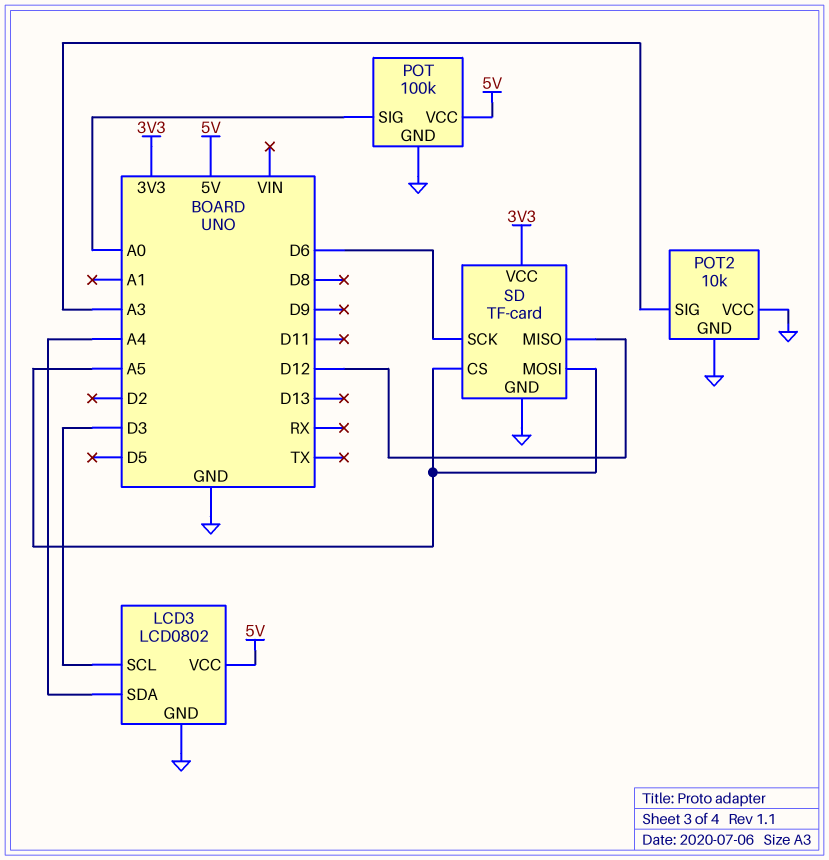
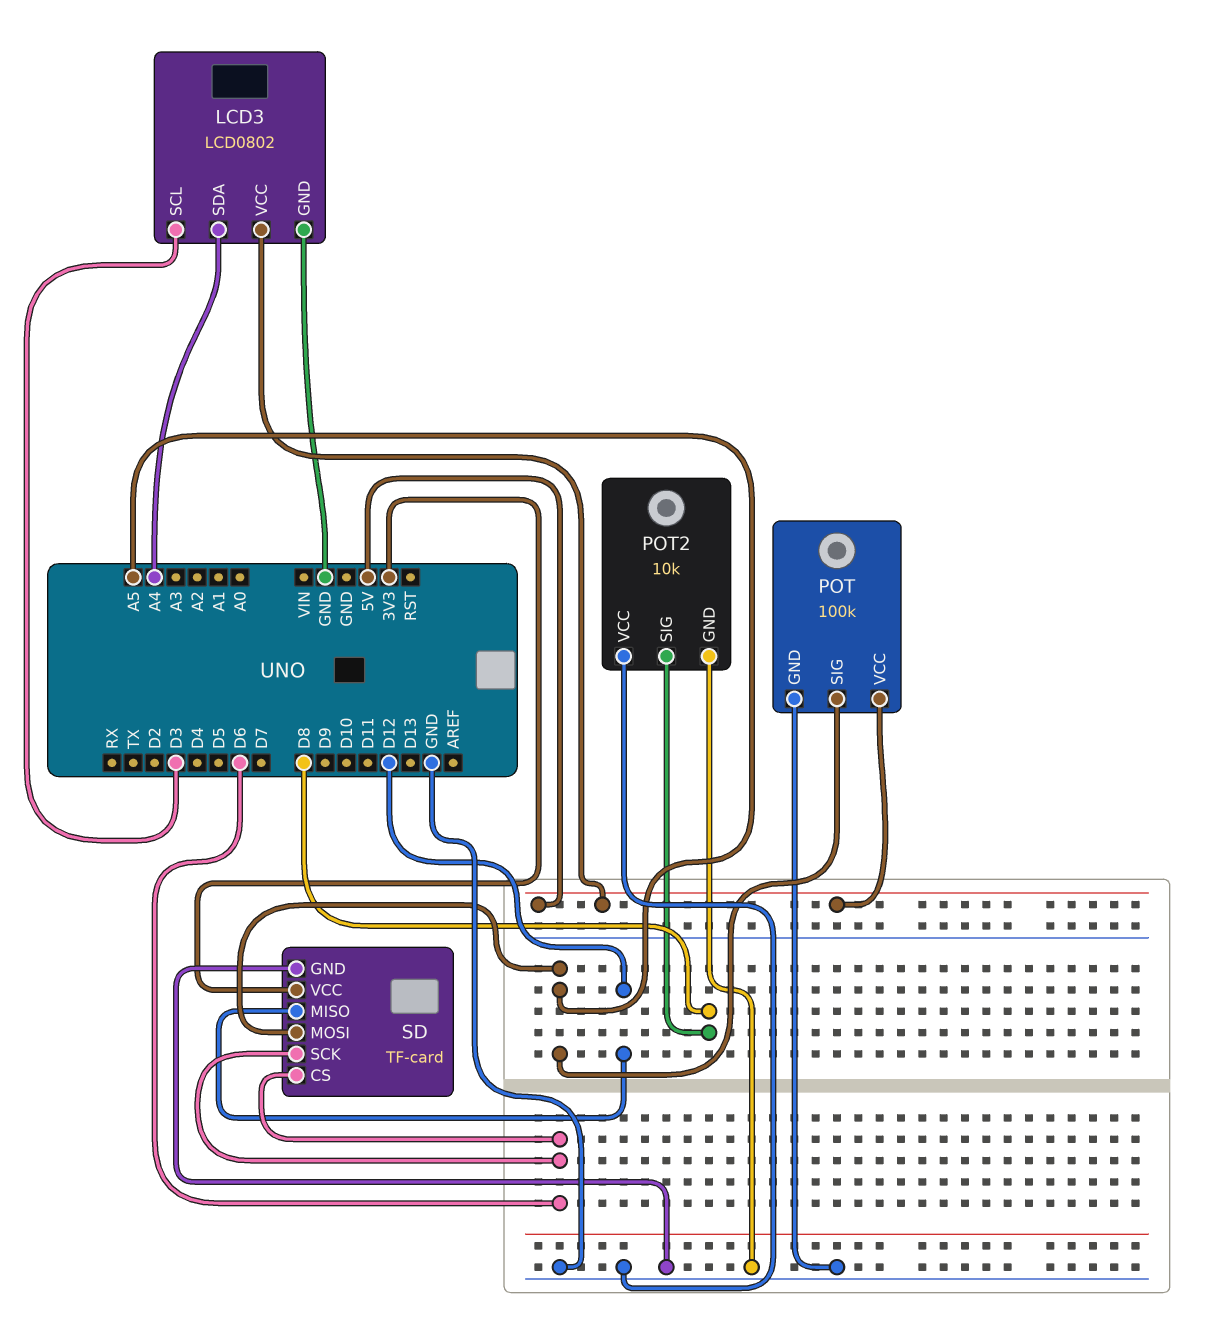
POT pin SIG: A0 -> A5
POT2 pin SIG: A3 -> D8
SD pin CS: A5 -> D6

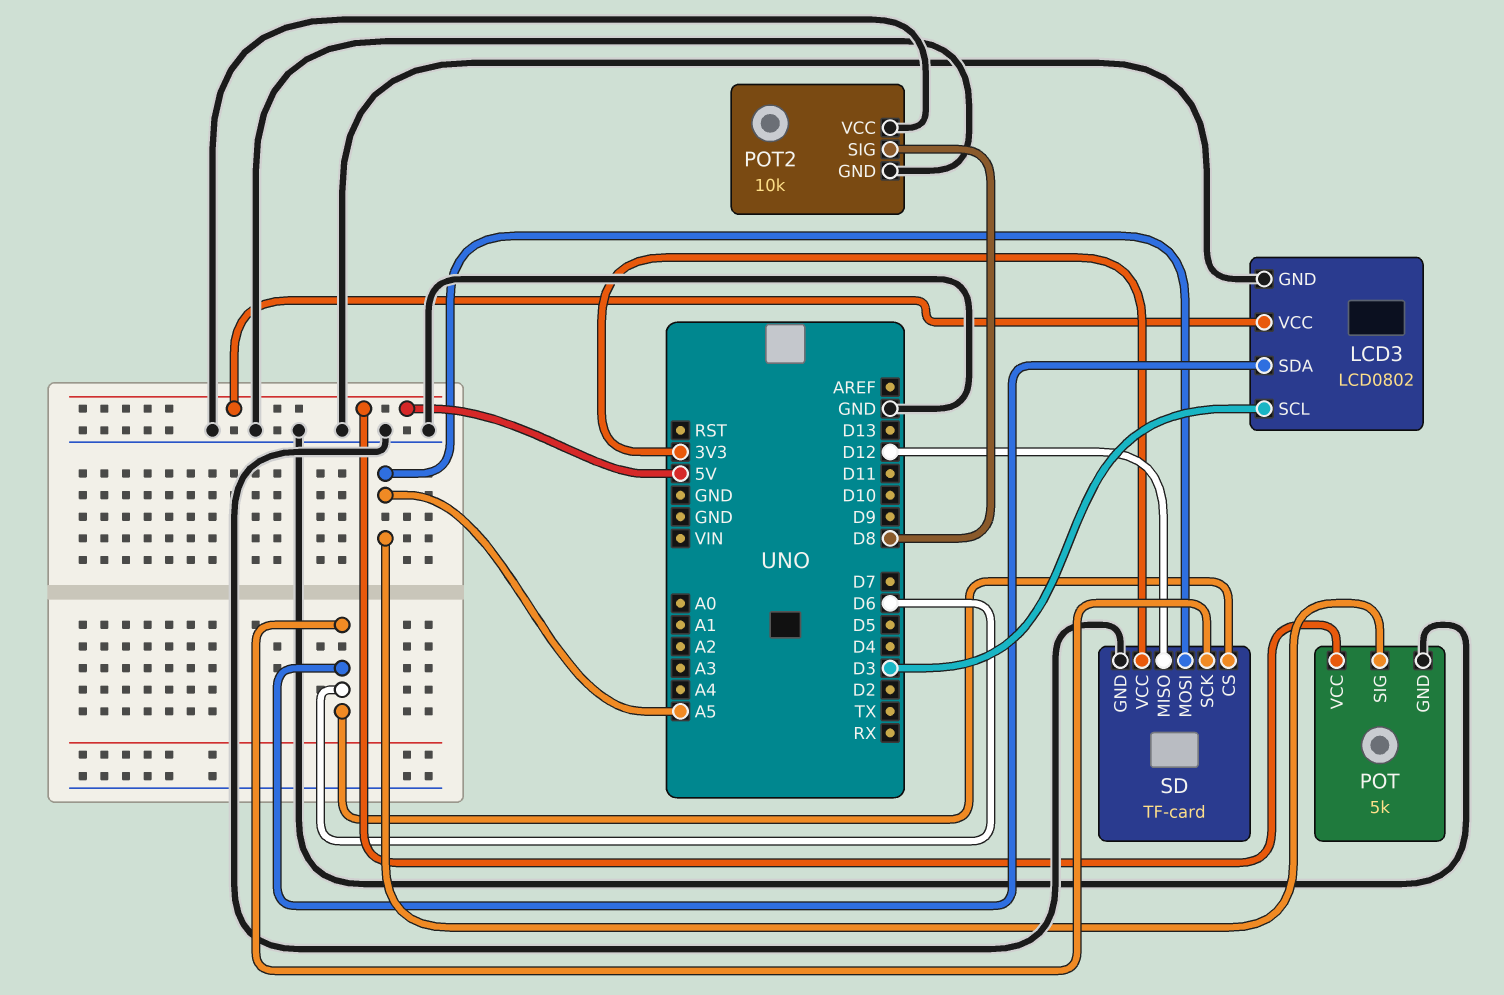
LCD3 pin SDA: A4 -> D6
POT: 100k -> 5k

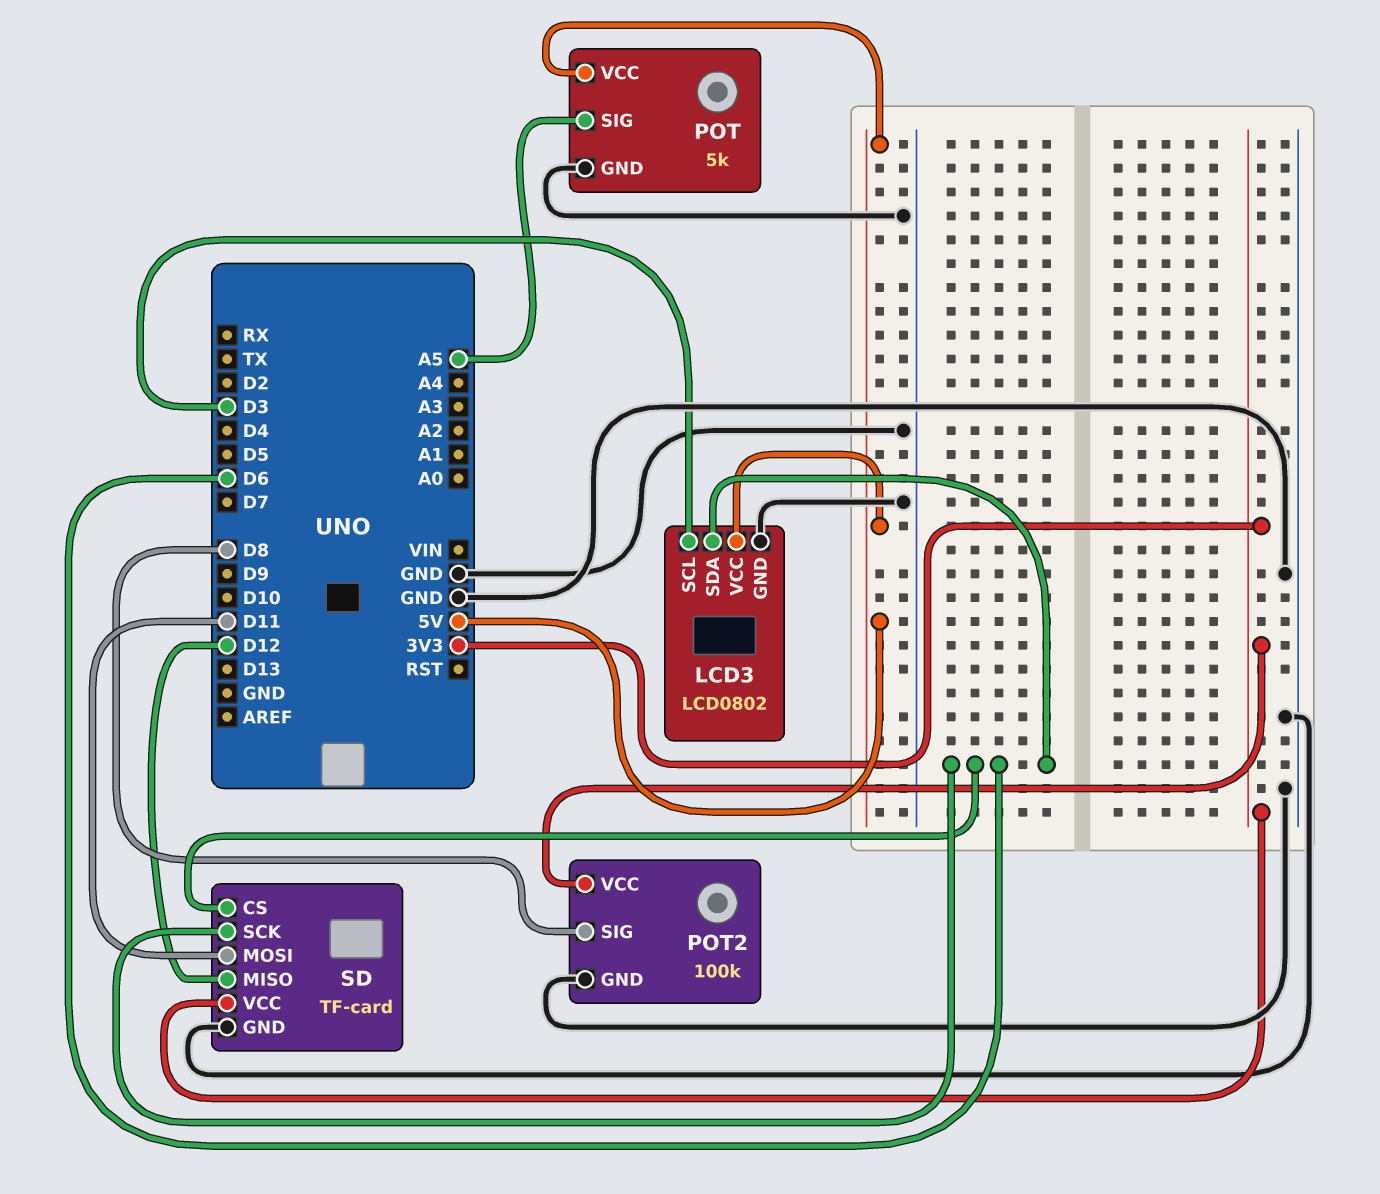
POT2: 10k -> 100k
POT2 pin VCC: GND -> 3V3
SD pin MOSI: A5 -> D11

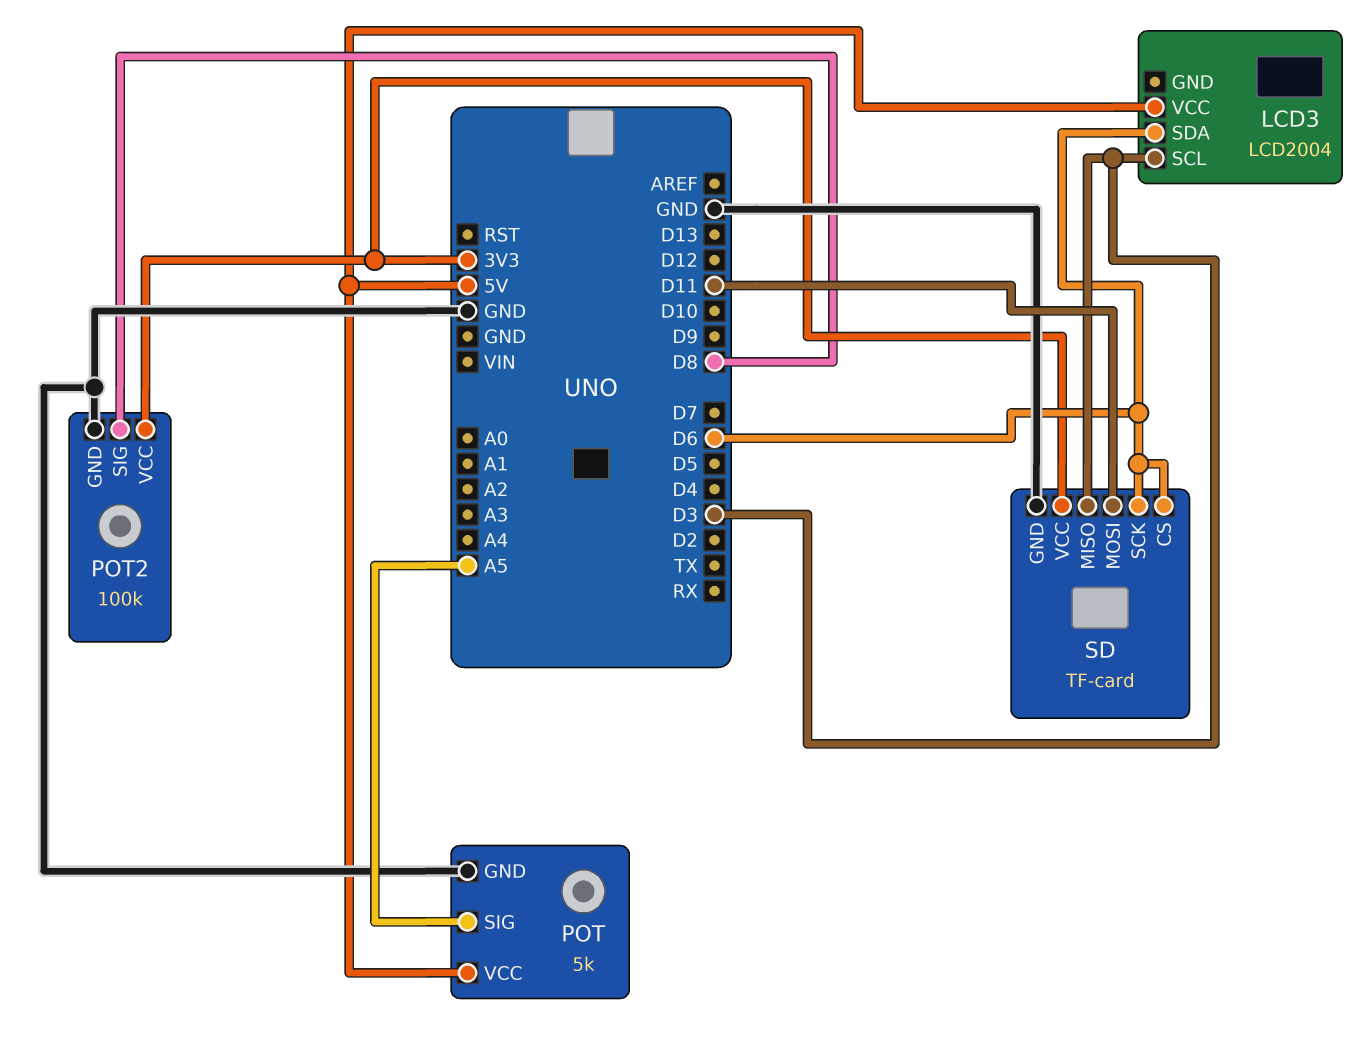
LCD3: LCD0802 -> LCD2004
LCD3 pin GND: GND -> none
SD pin MISO: D12 -> D3

